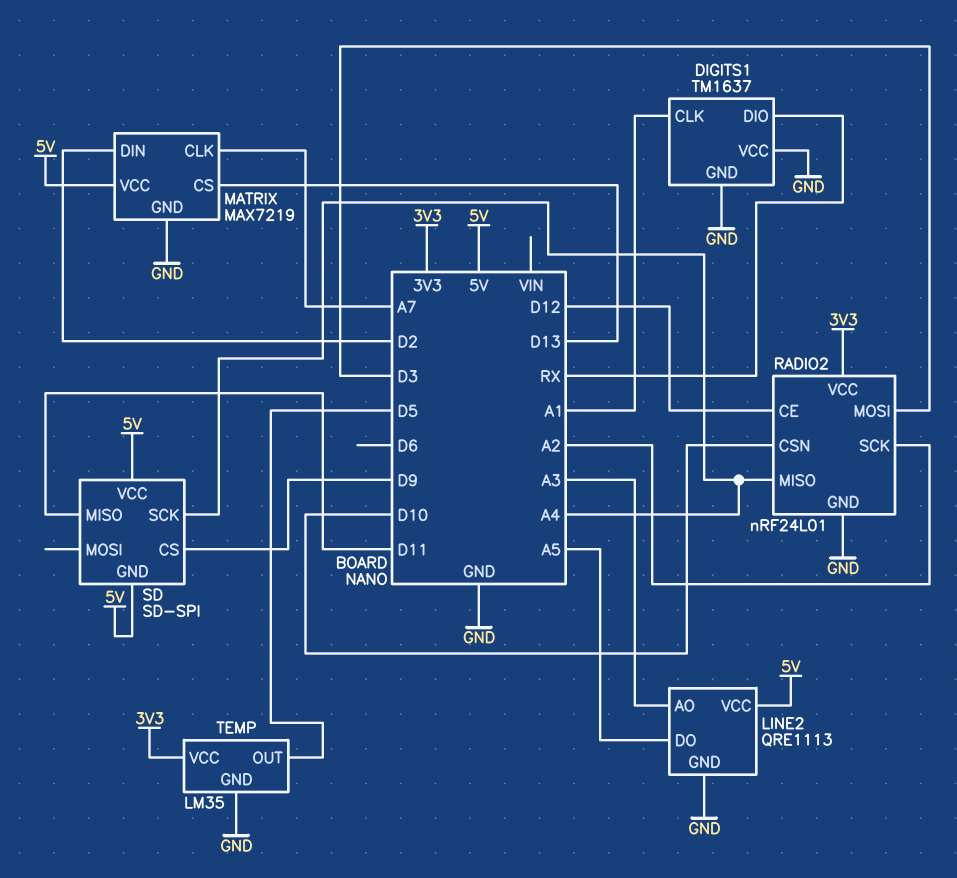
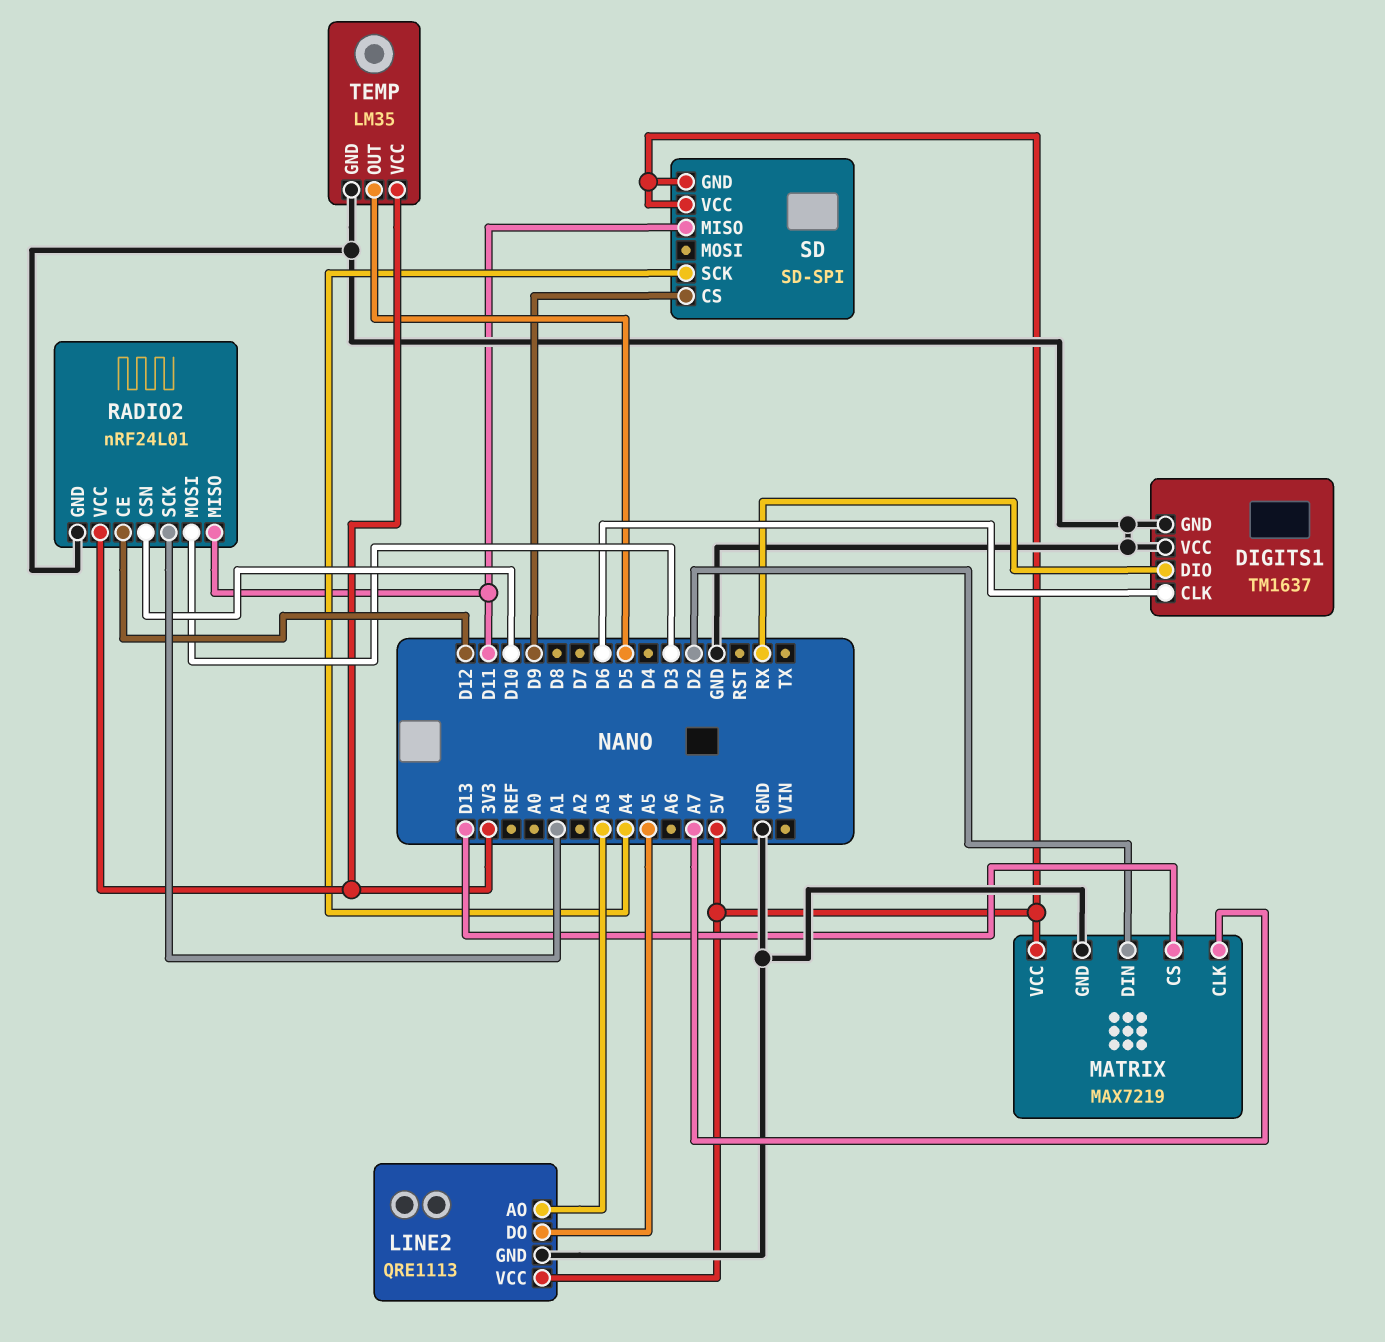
DIGITS1 pin CLK: A1 -> D6
RADIO2 pin MISO: A4 -> D11
RADIO2 pin SCK: A2 -> A1

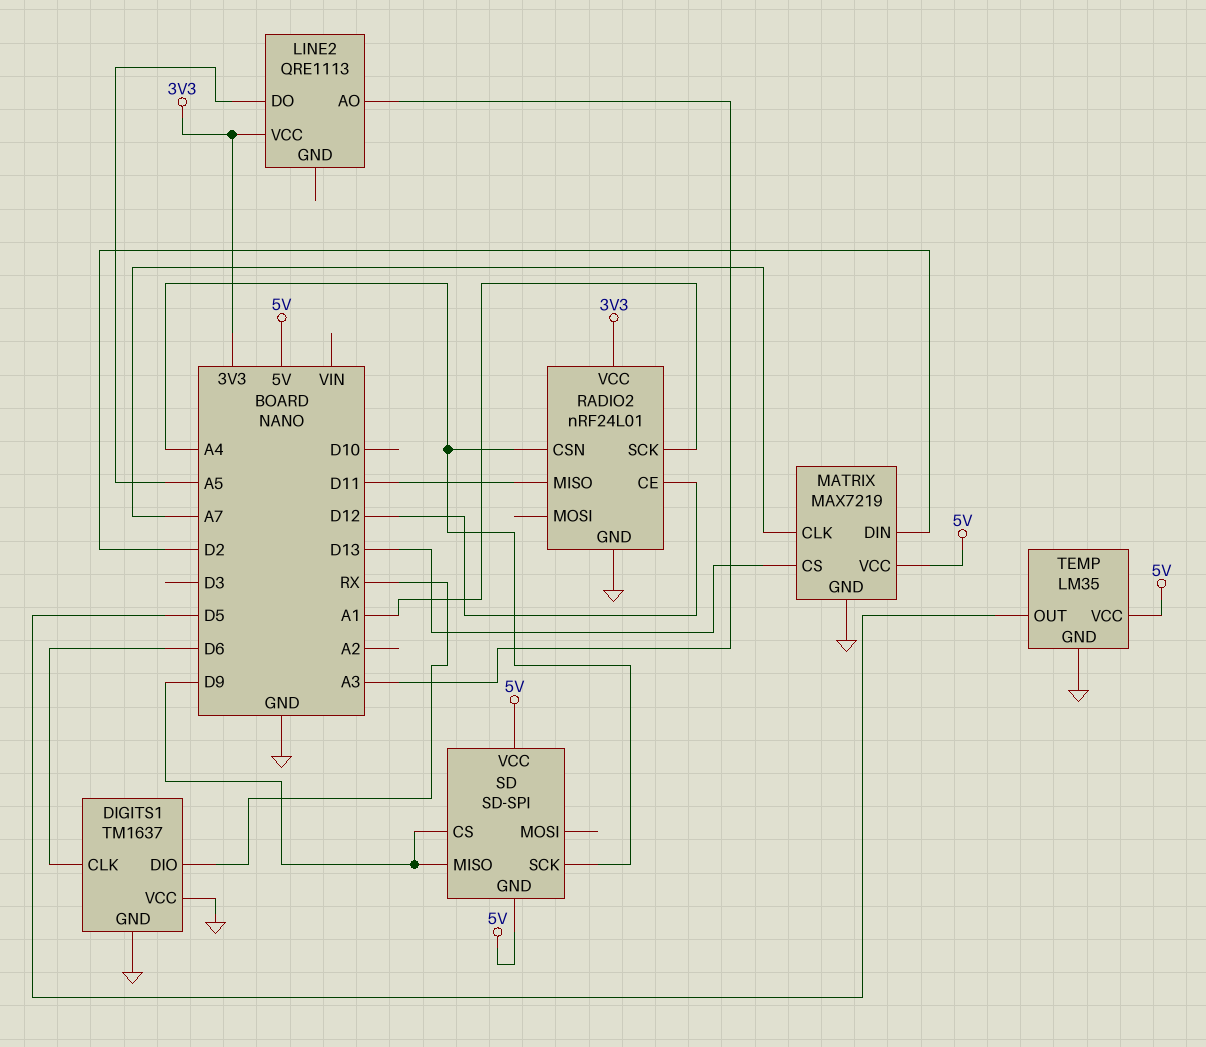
LINE2 pin GND: GND -> none
LINE2 pin VCC: 5V -> 3V3
RADIO2 pin CSN: D10 -> A4
RADIO2 pin MOSI: D3 -> none
SD pin MISO: D11 -> D9
TEMP pin VCC: 3V3 -> 5V

